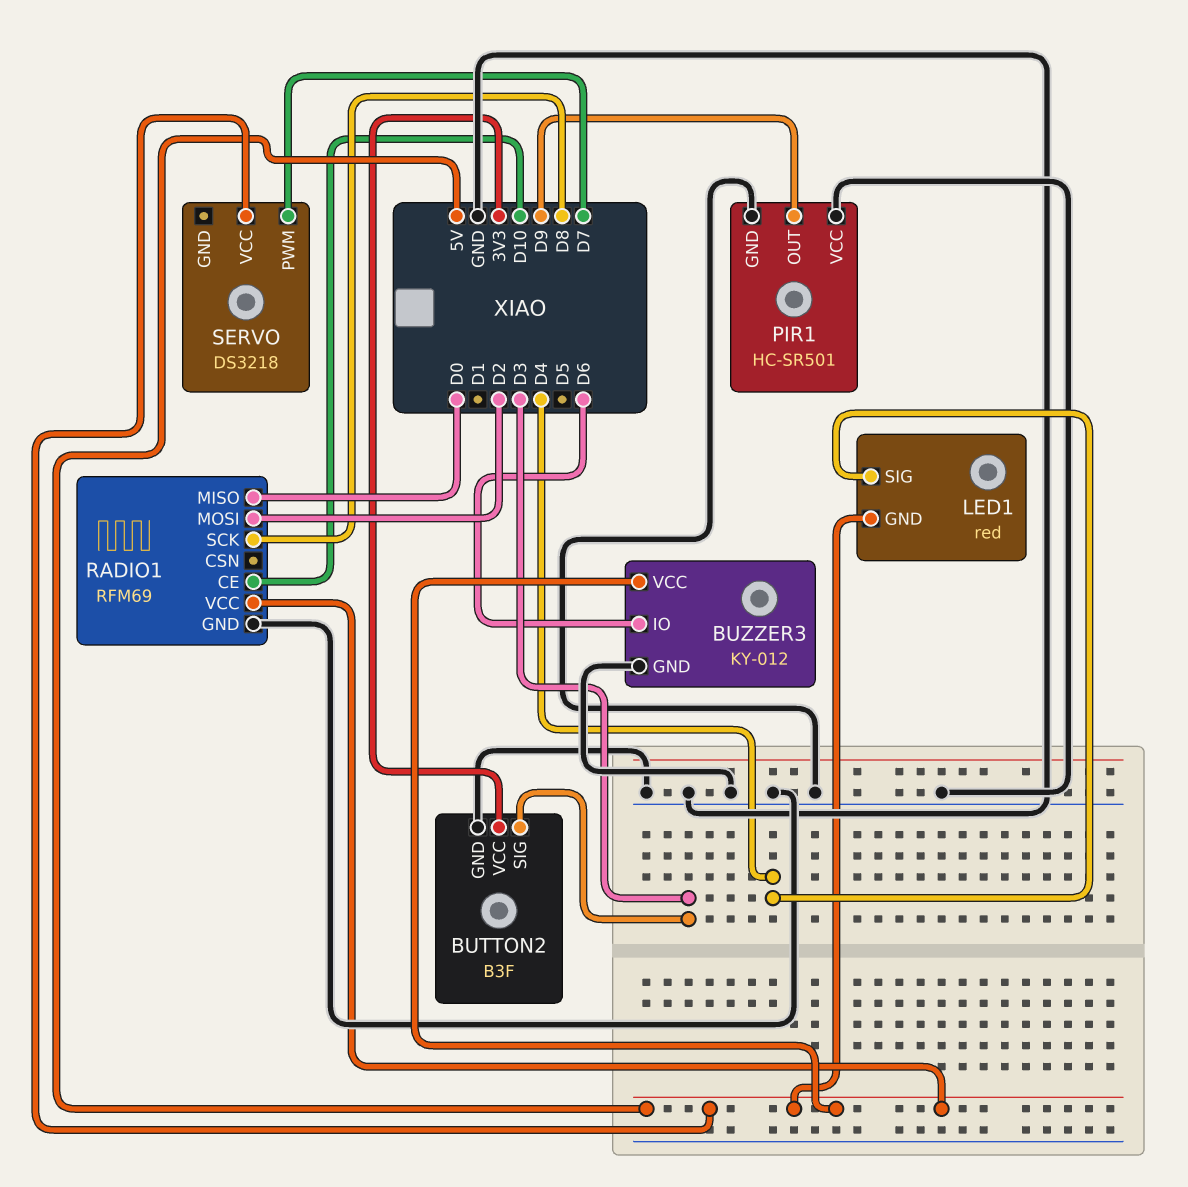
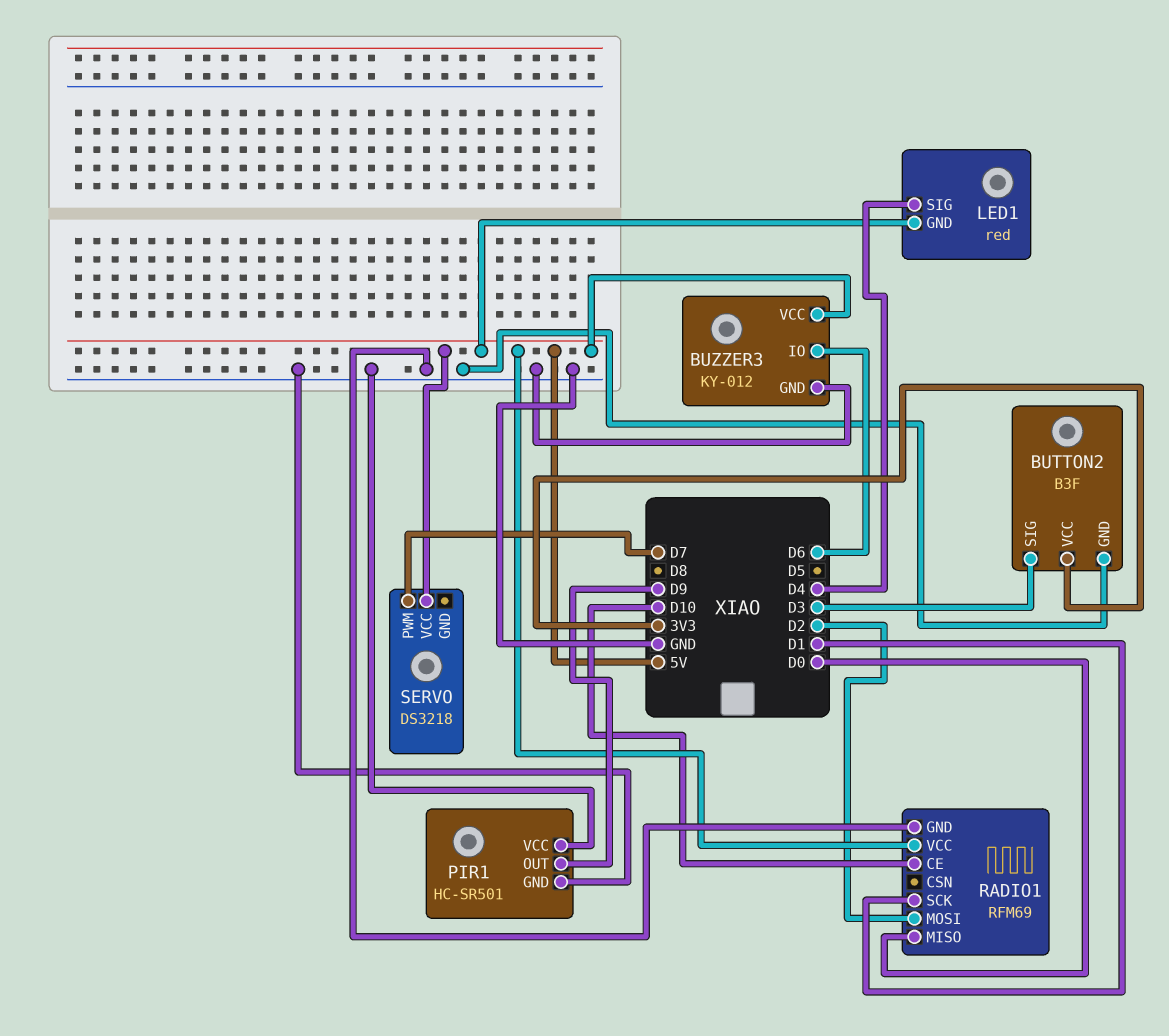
RADIO1 pin SCK: D8 -> D1

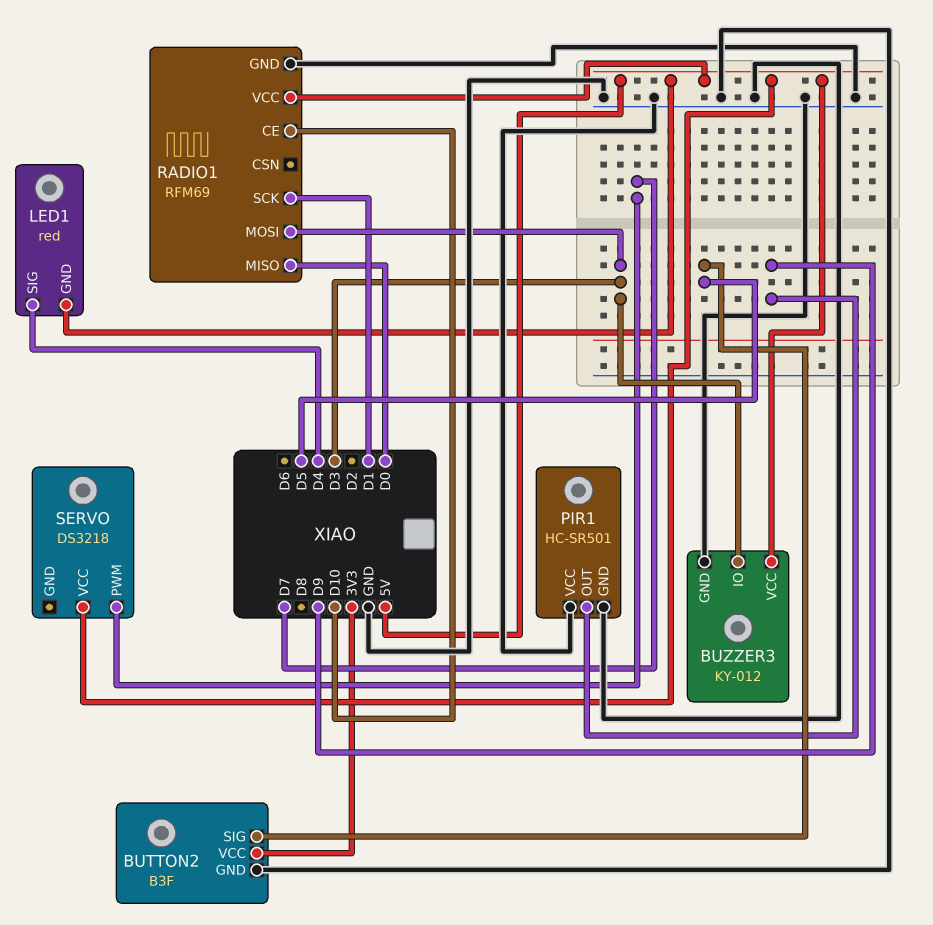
BUTTON2 pin SIG: D3 -> D5
BUZZER3 pin IO: D6 -> D3
RADIO1 pin MOSI: D2 -> D3

